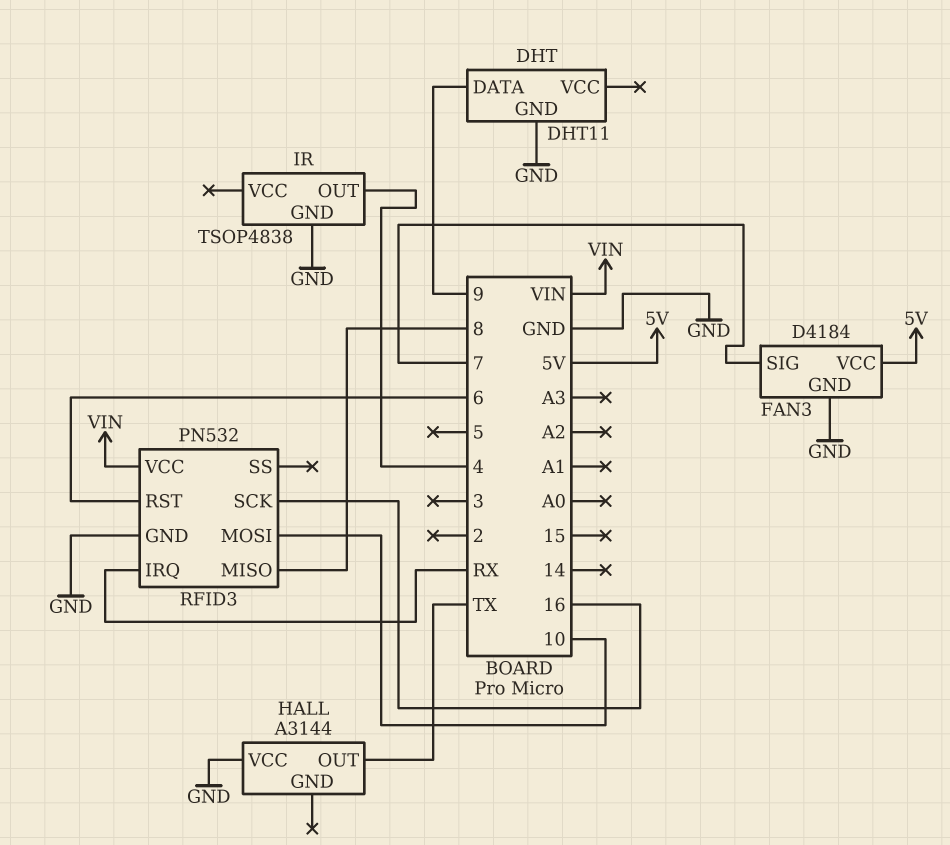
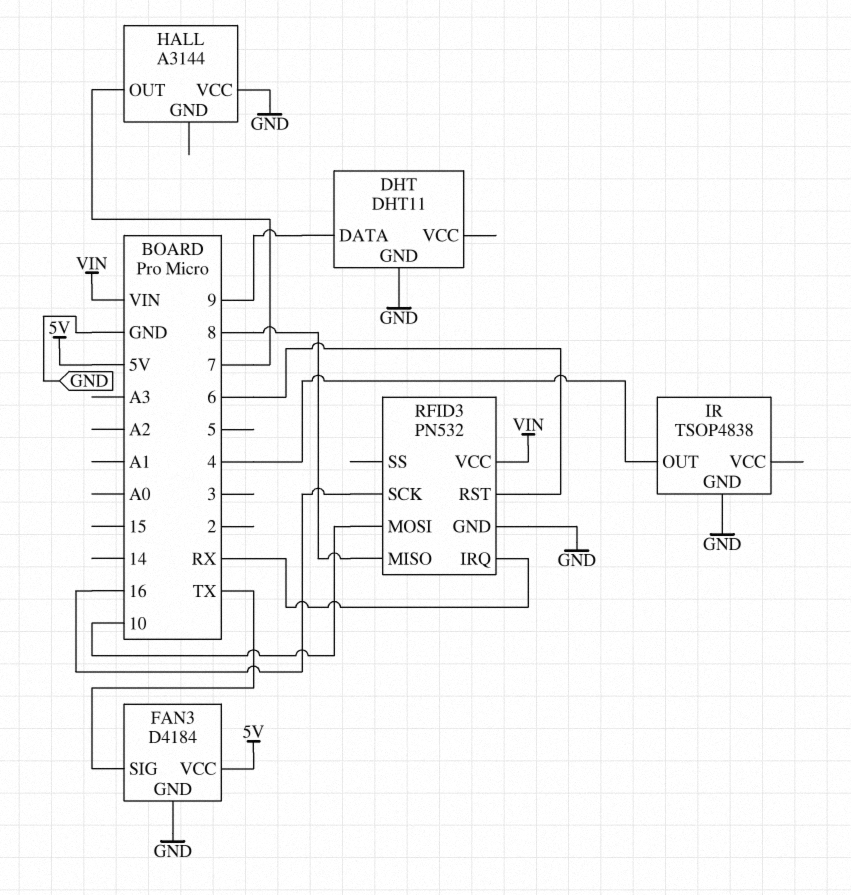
FAN3 pin SIG: 7 -> TX
HALL pin OUT: TX -> 7

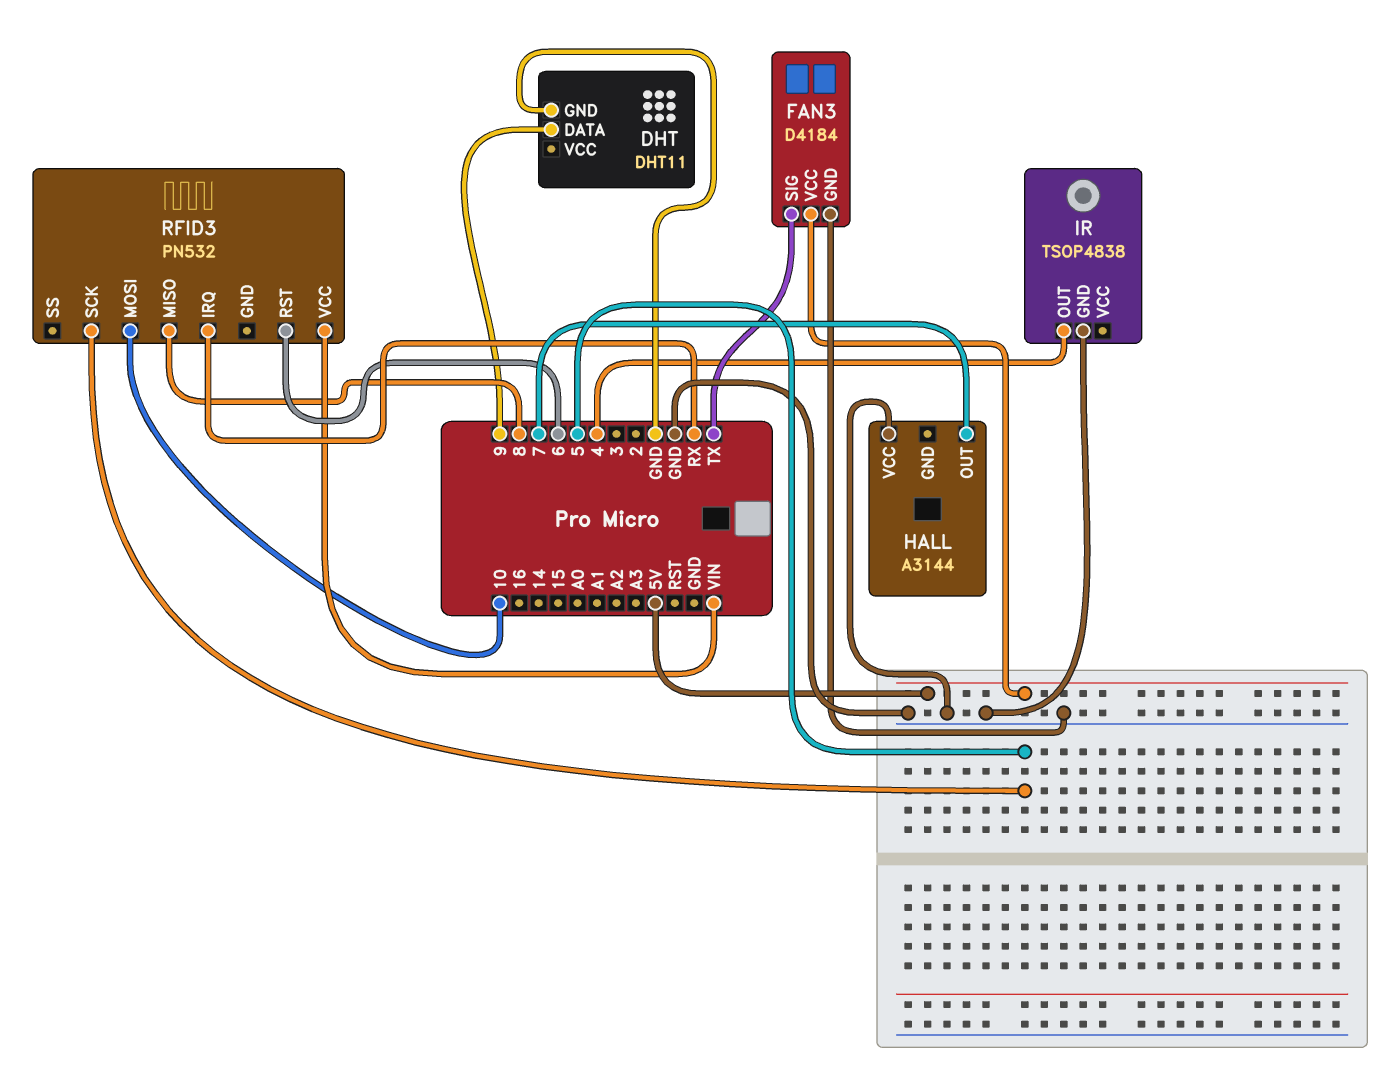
RFID3 pin GND: GND -> none
RFID3 pin SCK: 16 -> 5

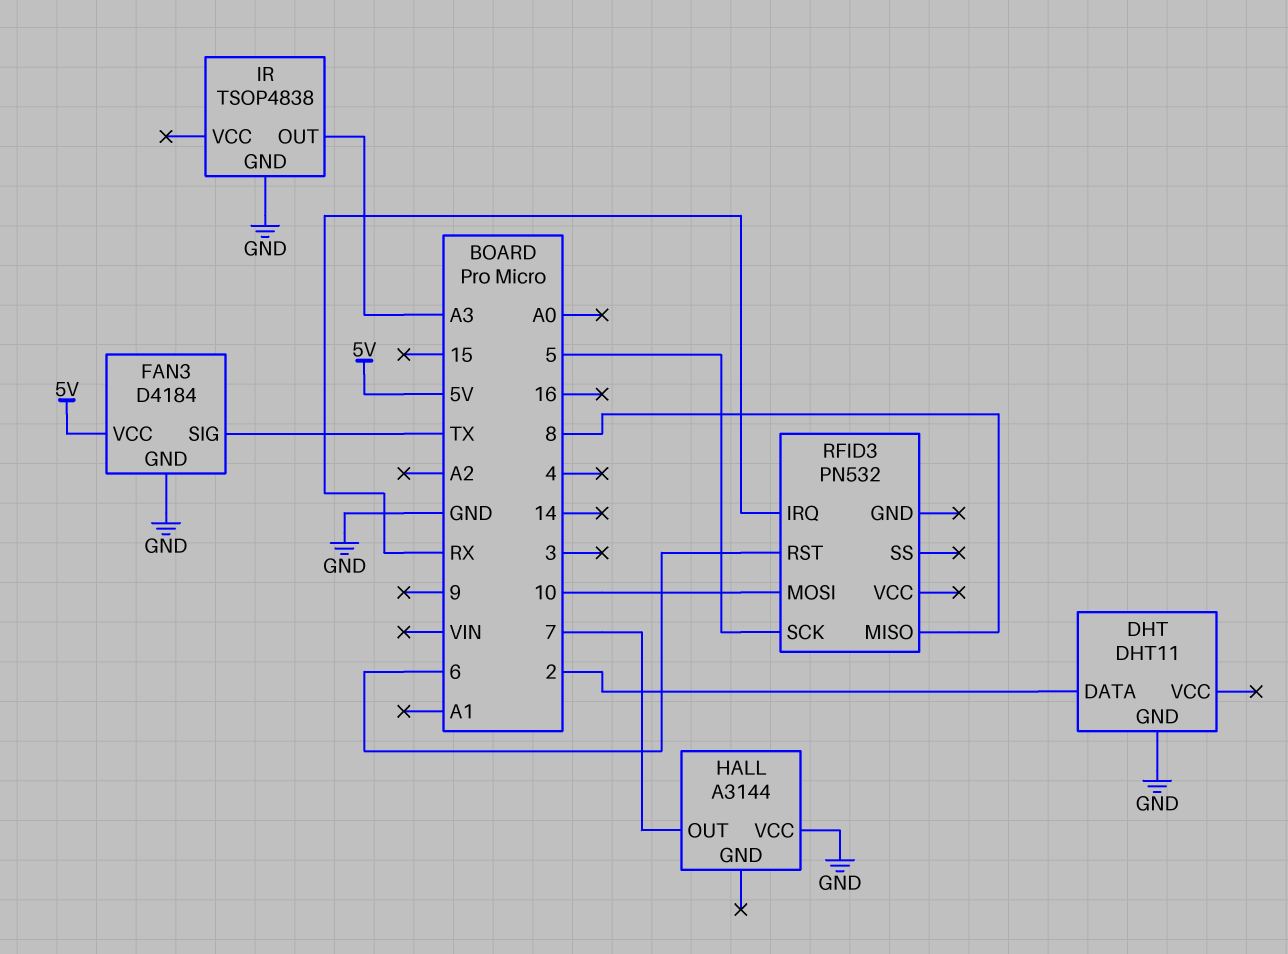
DHT pin DATA: 9 -> 2
IR pin OUT: 4 -> A3
RFID3 pin VCC: VIN -> none

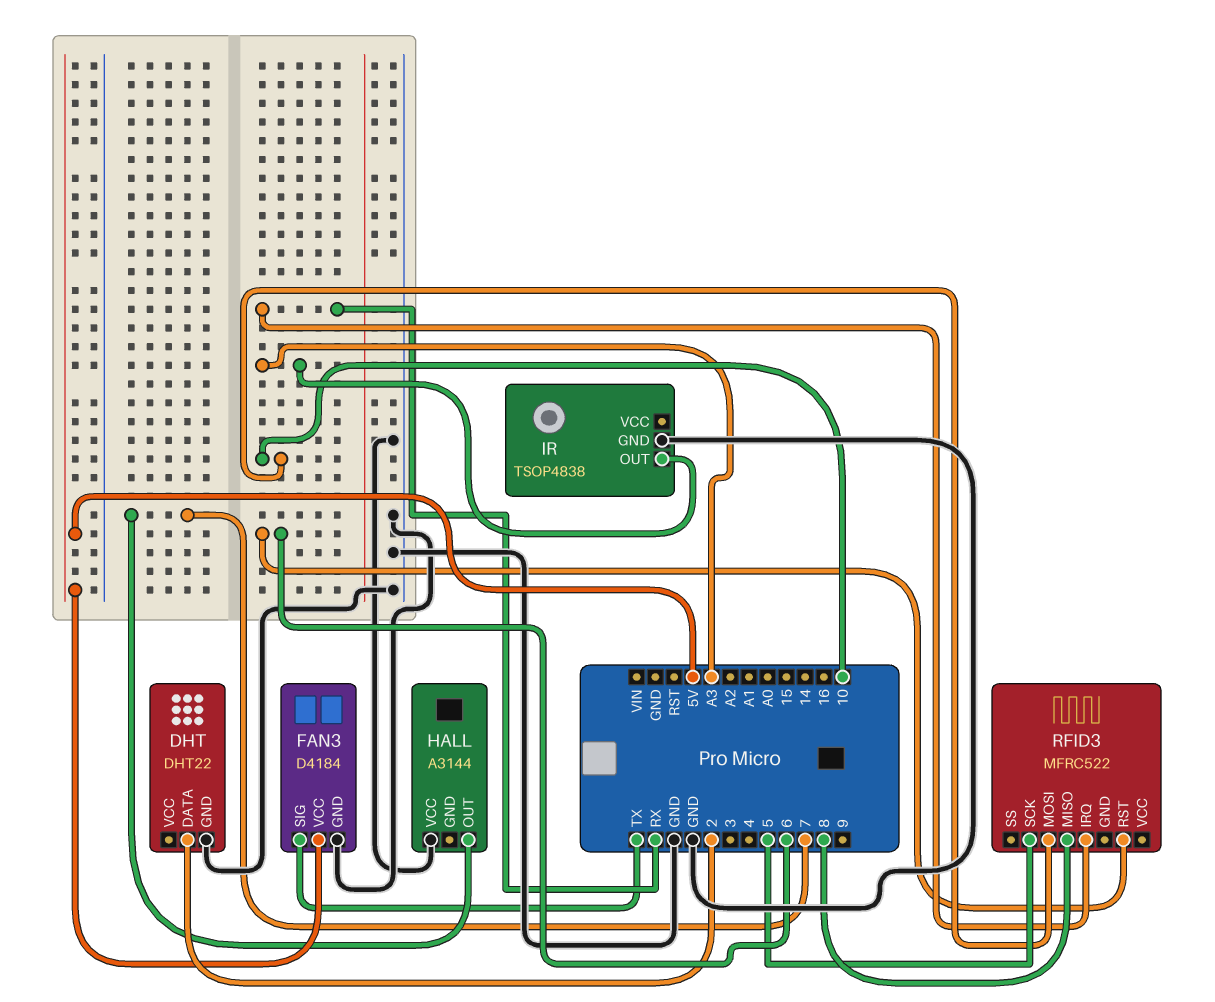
DHT: DHT11 -> DHT22
RFID3: PN532 -> MFRC522

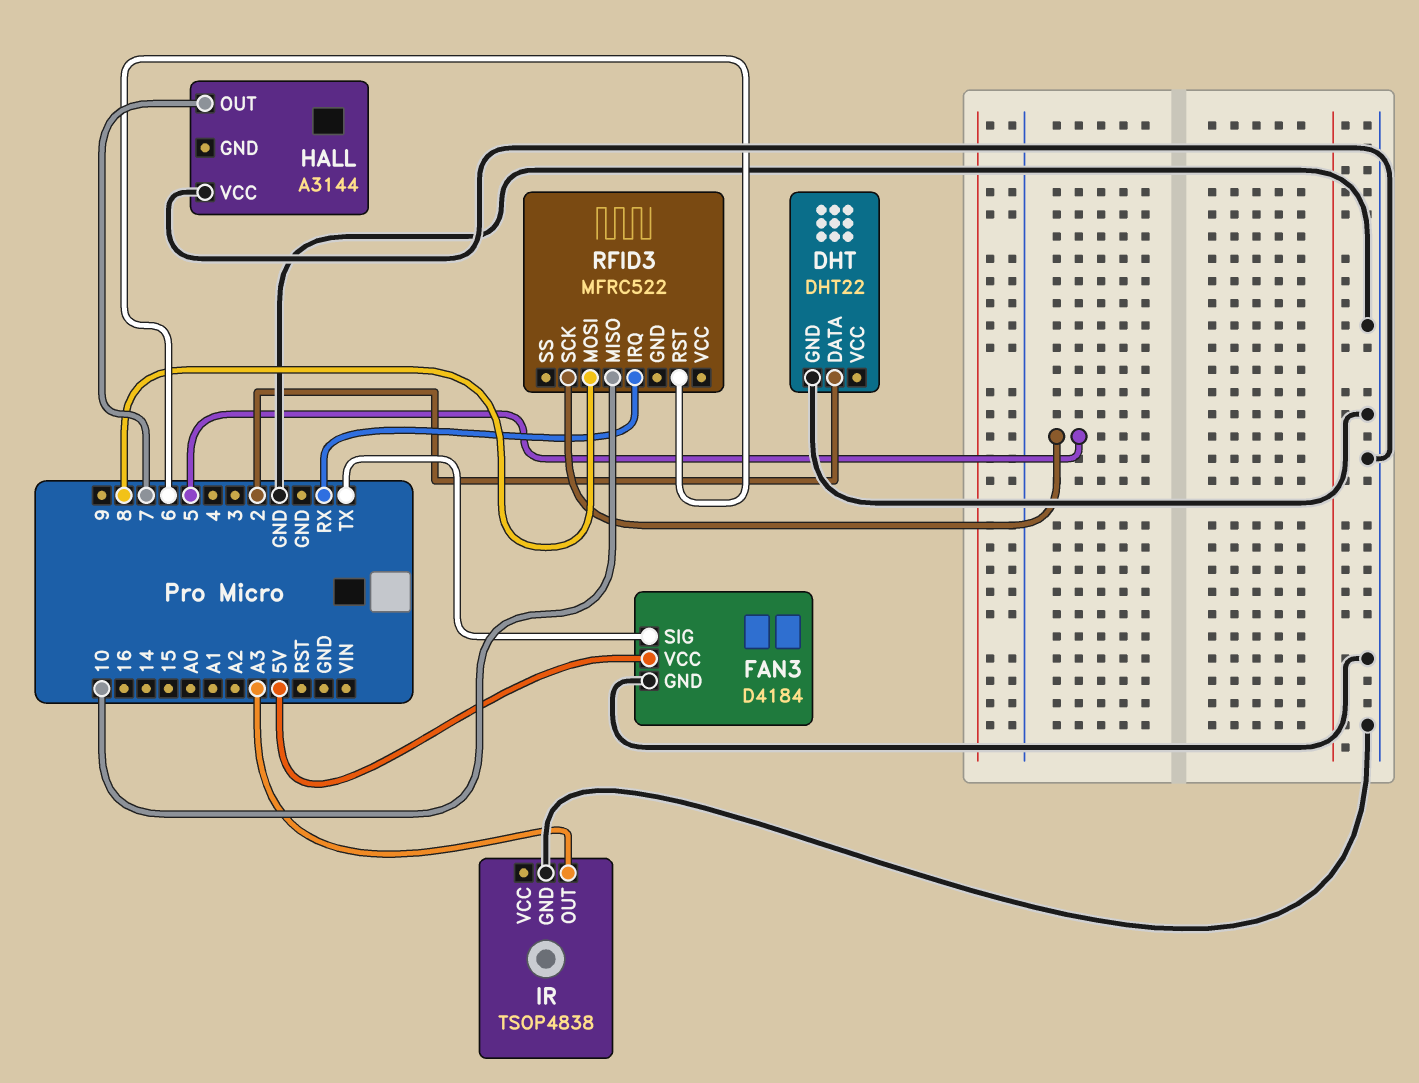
RFID3 pin MISO: 8 -> 10
RFID3 pin MOSI: 10 -> 8

